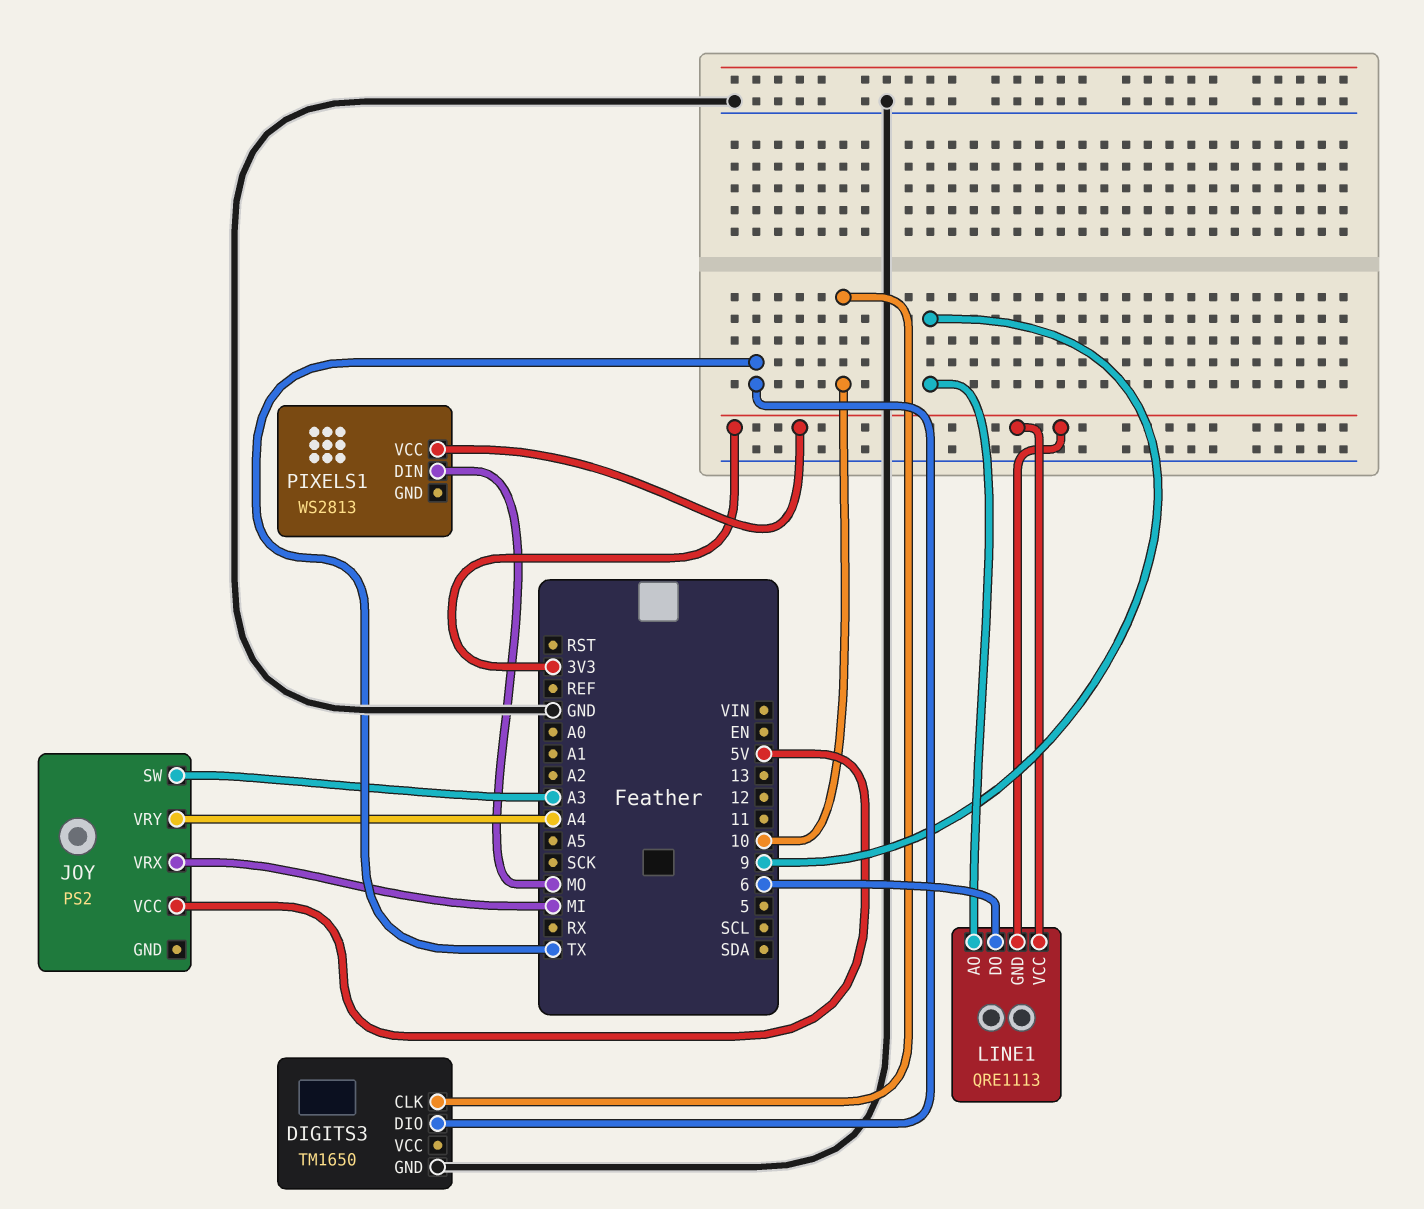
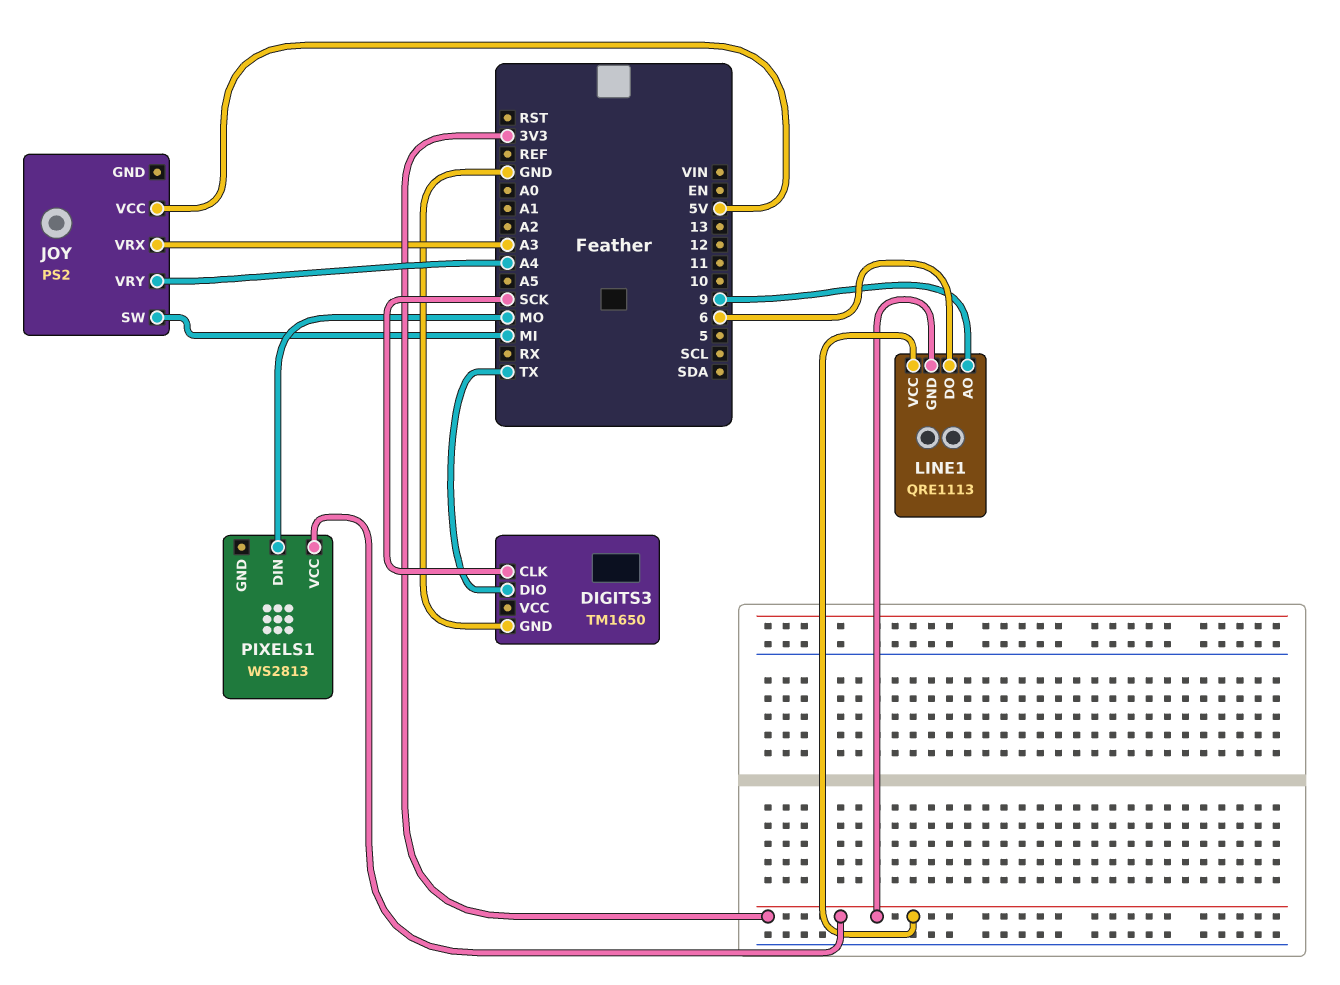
DIGITS3 pin CLK: 10 -> SCK
JOY pin SW: A3 -> MI
JOY pin VRX: MI -> A3

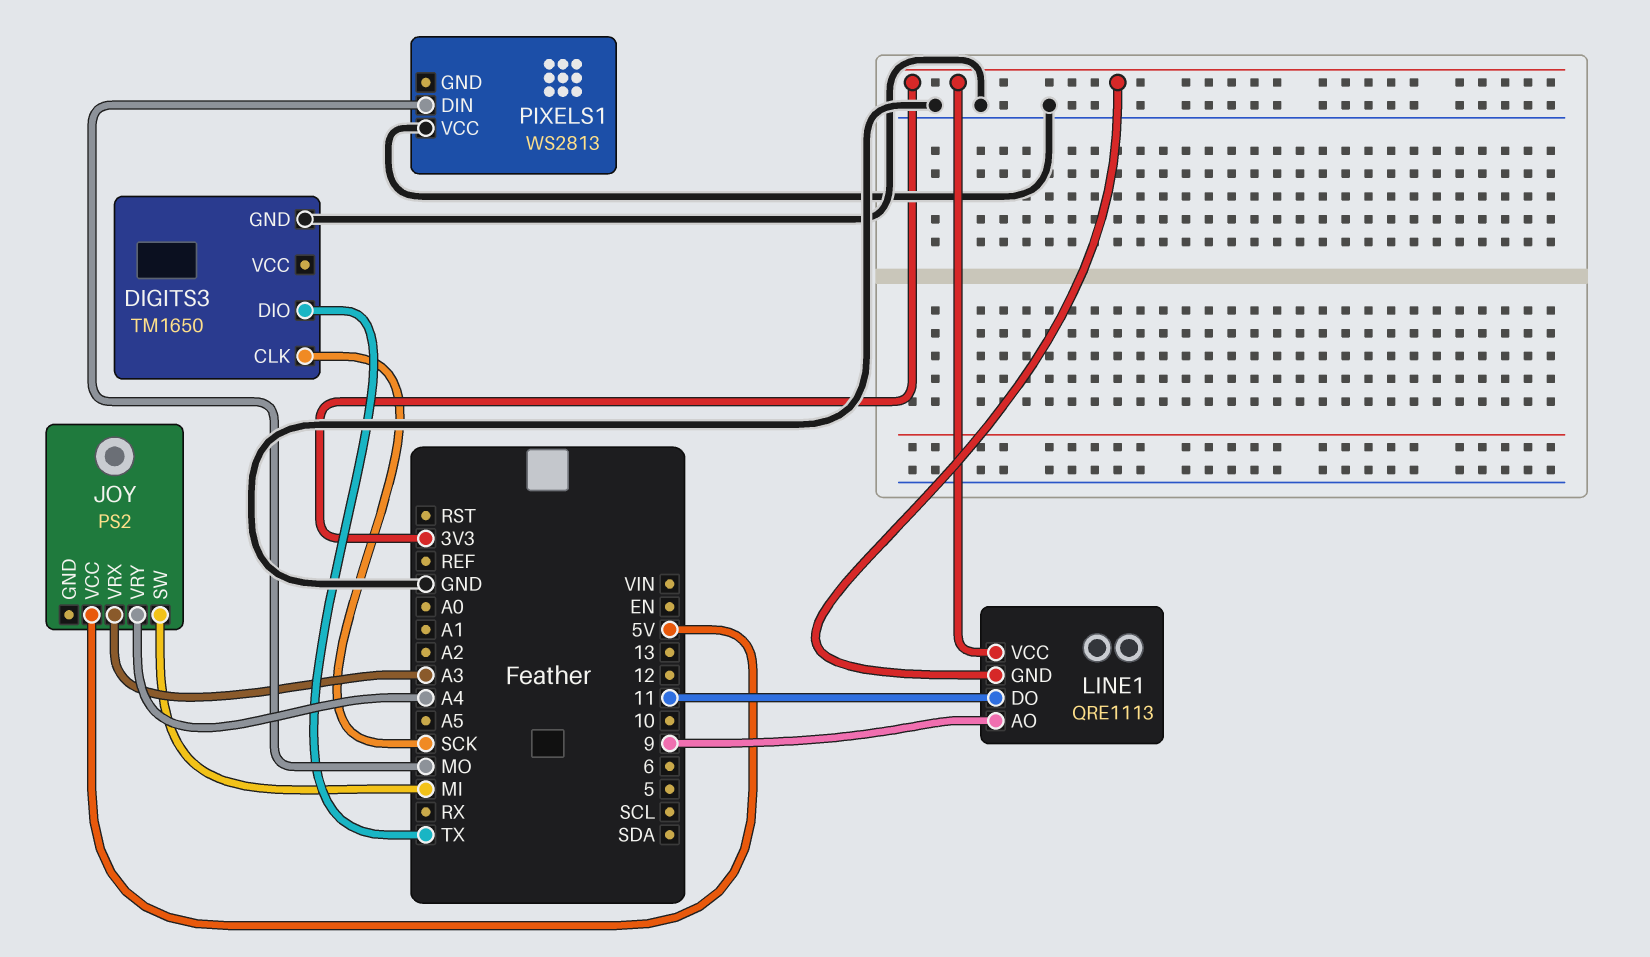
LINE1 pin DO: 6 -> 11
PIXELS1 pin VCC: 3V3 -> GND

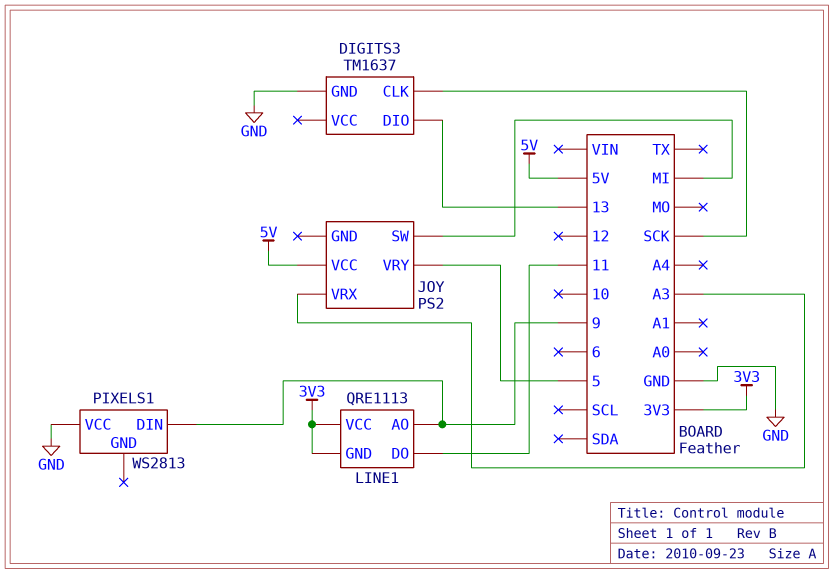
DIGITS3: TM1650 -> TM1637
DIGITS3 pin DIO: TX -> 13
JOY pin VRY: A4 -> 5
PIXELS1 pin DIN: MO -> 9

